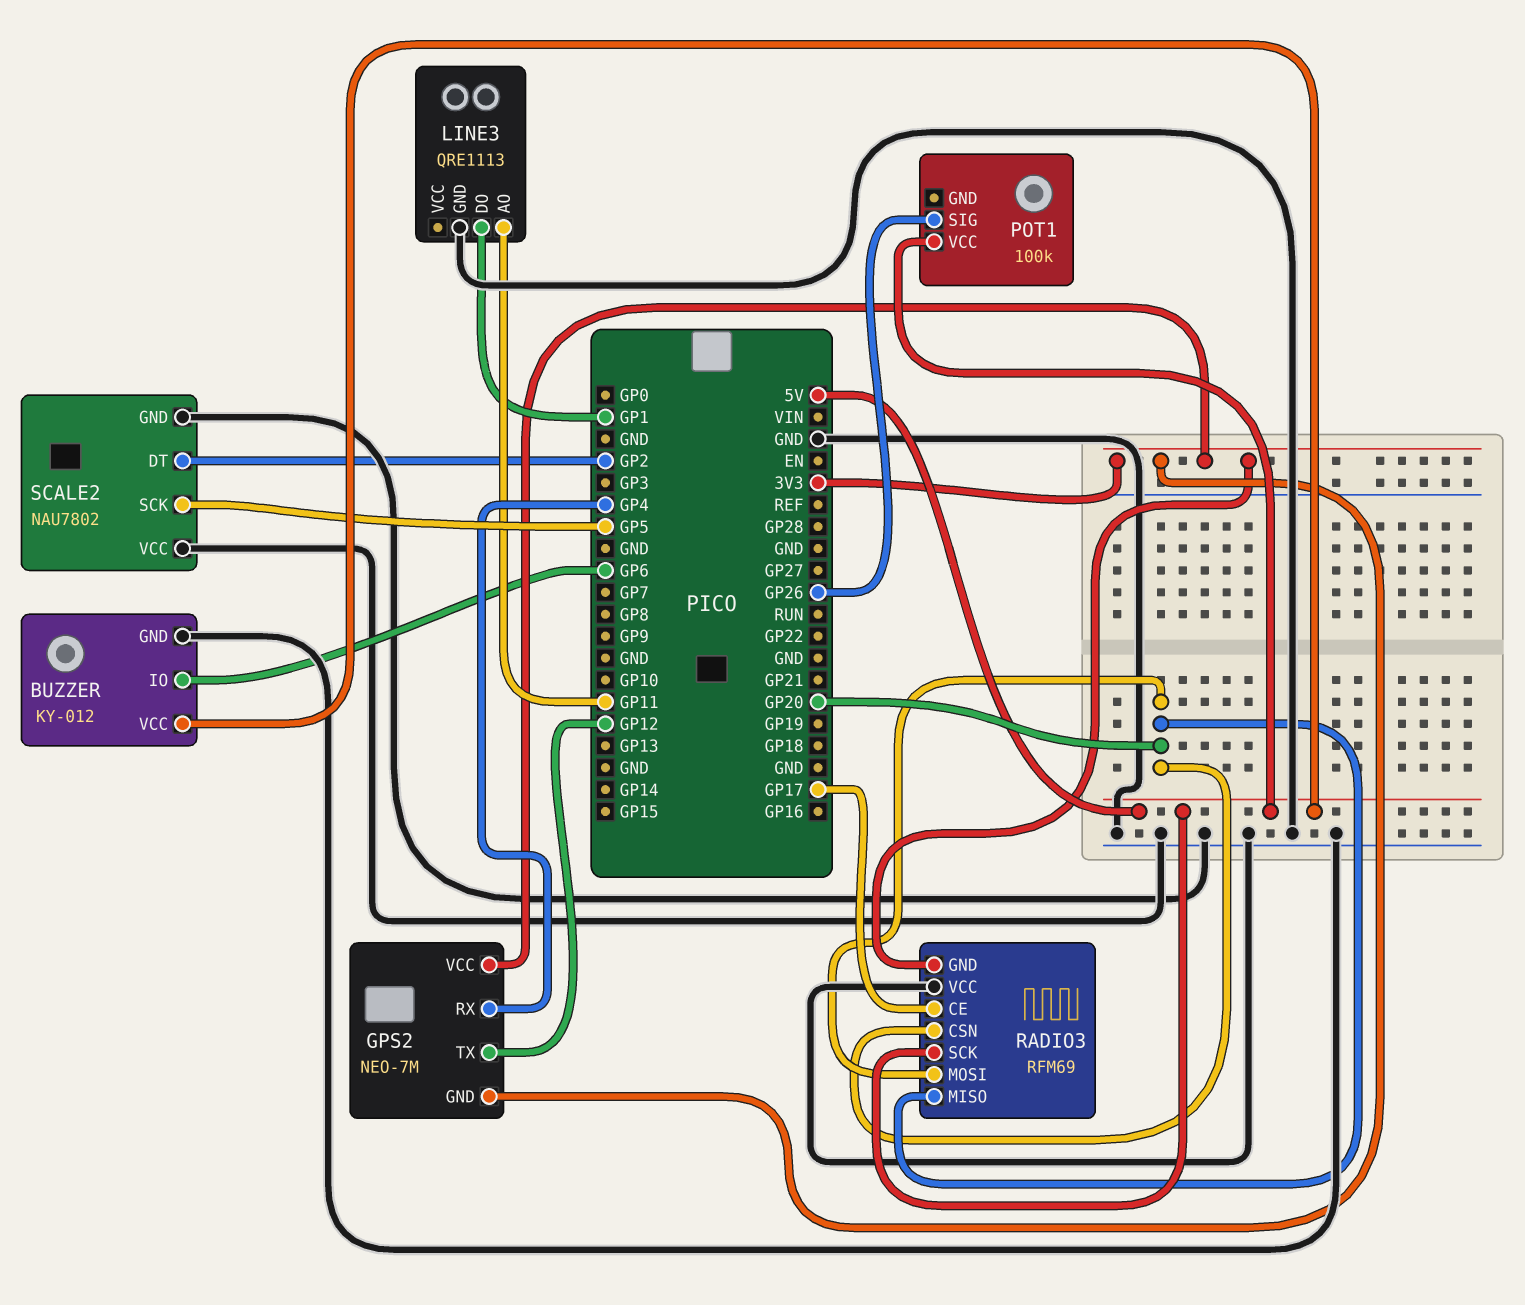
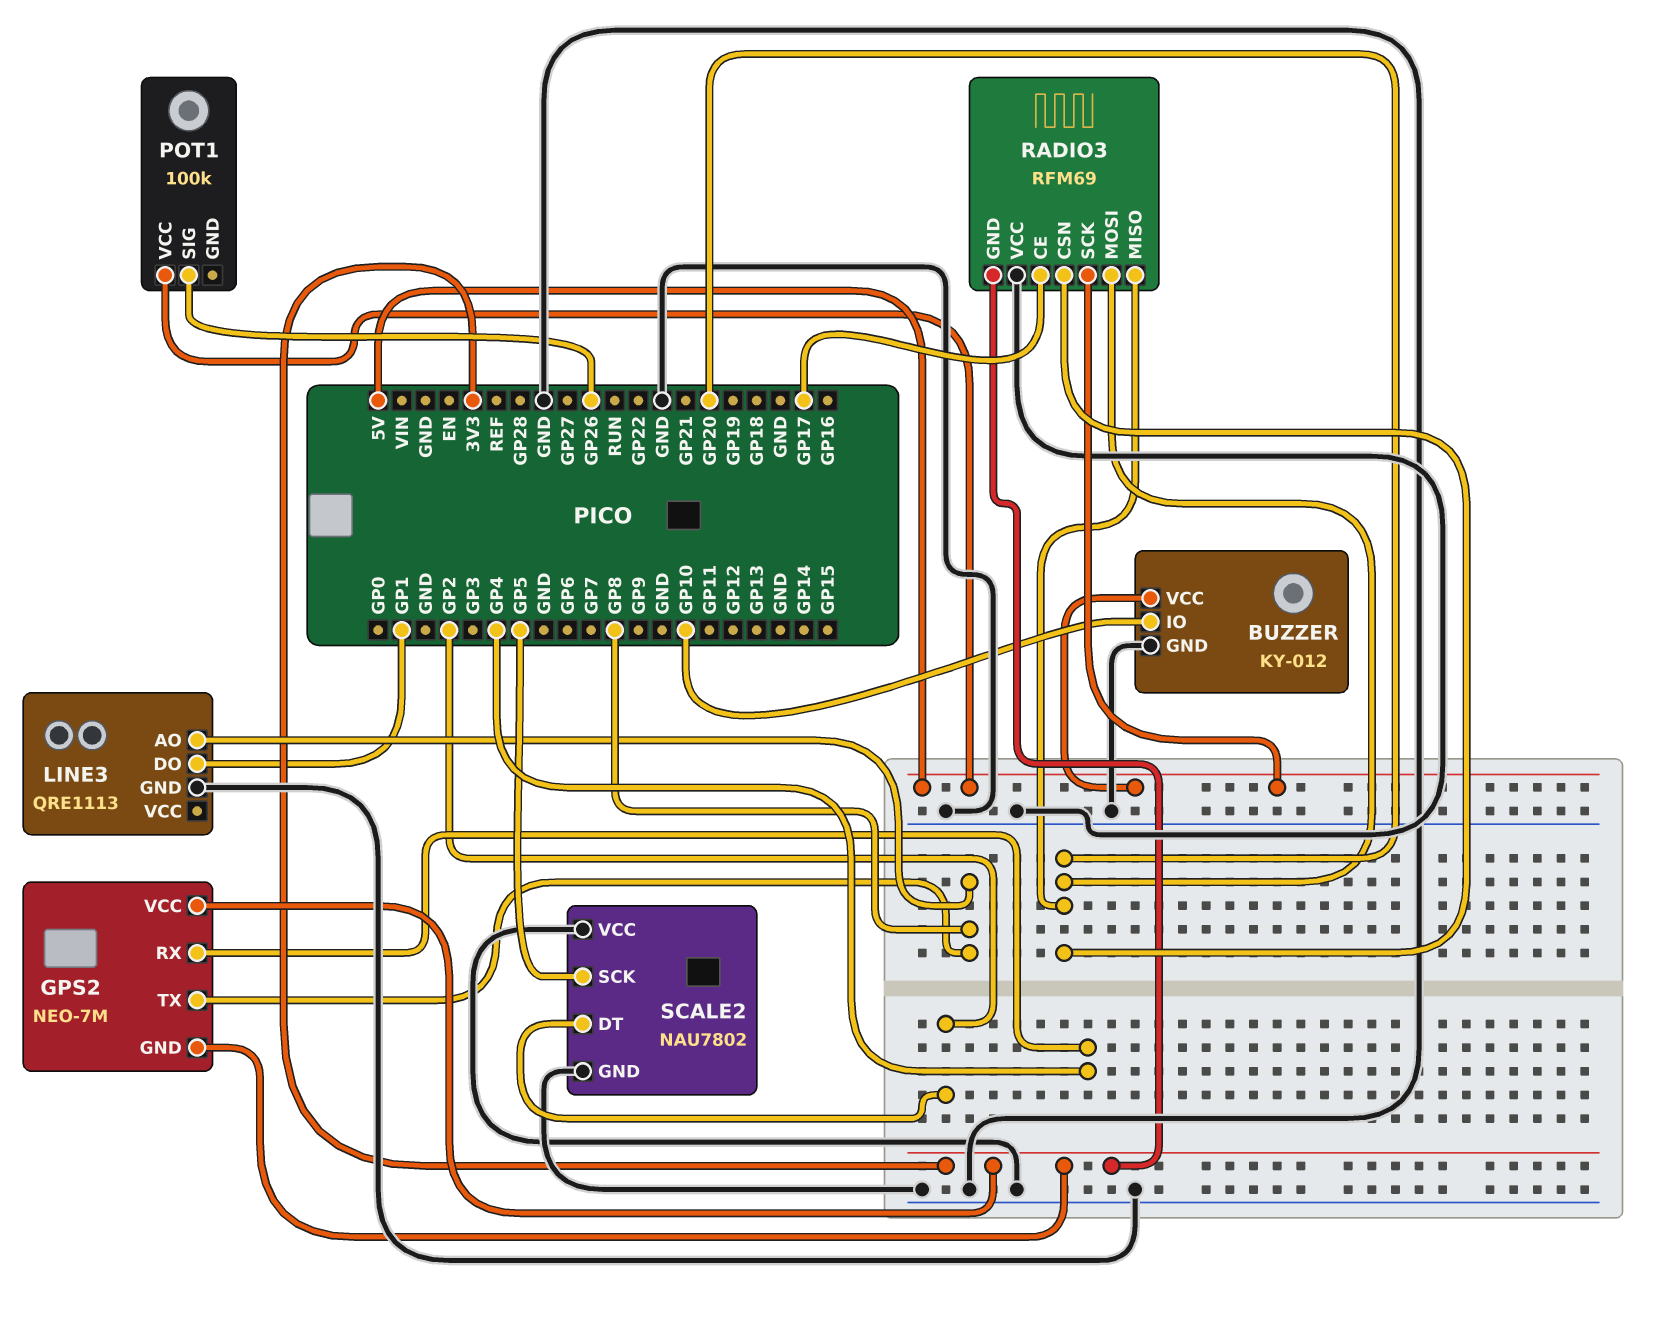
BUZZER pin IO: GP6 -> GP10
GPS2 pin TX: GP12 -> GP8
LINE3 pin AO: GP11 -> GP8

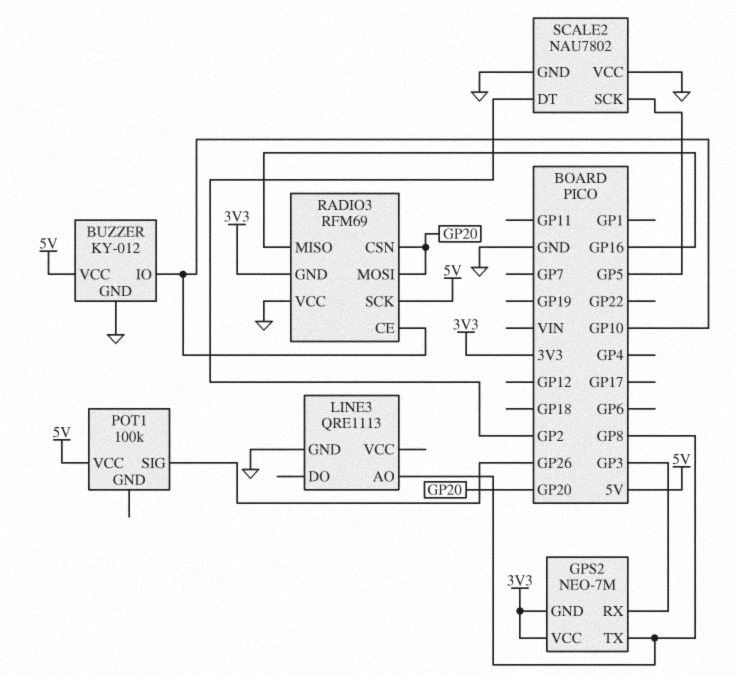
GPS2 pin RX: GP4 -> GP3
LINE3 pin DO: GP1 -> none
RADIO3 pin CE: GP17 -> GP10
RADIO3 pin MISO: GP20 -> GP16

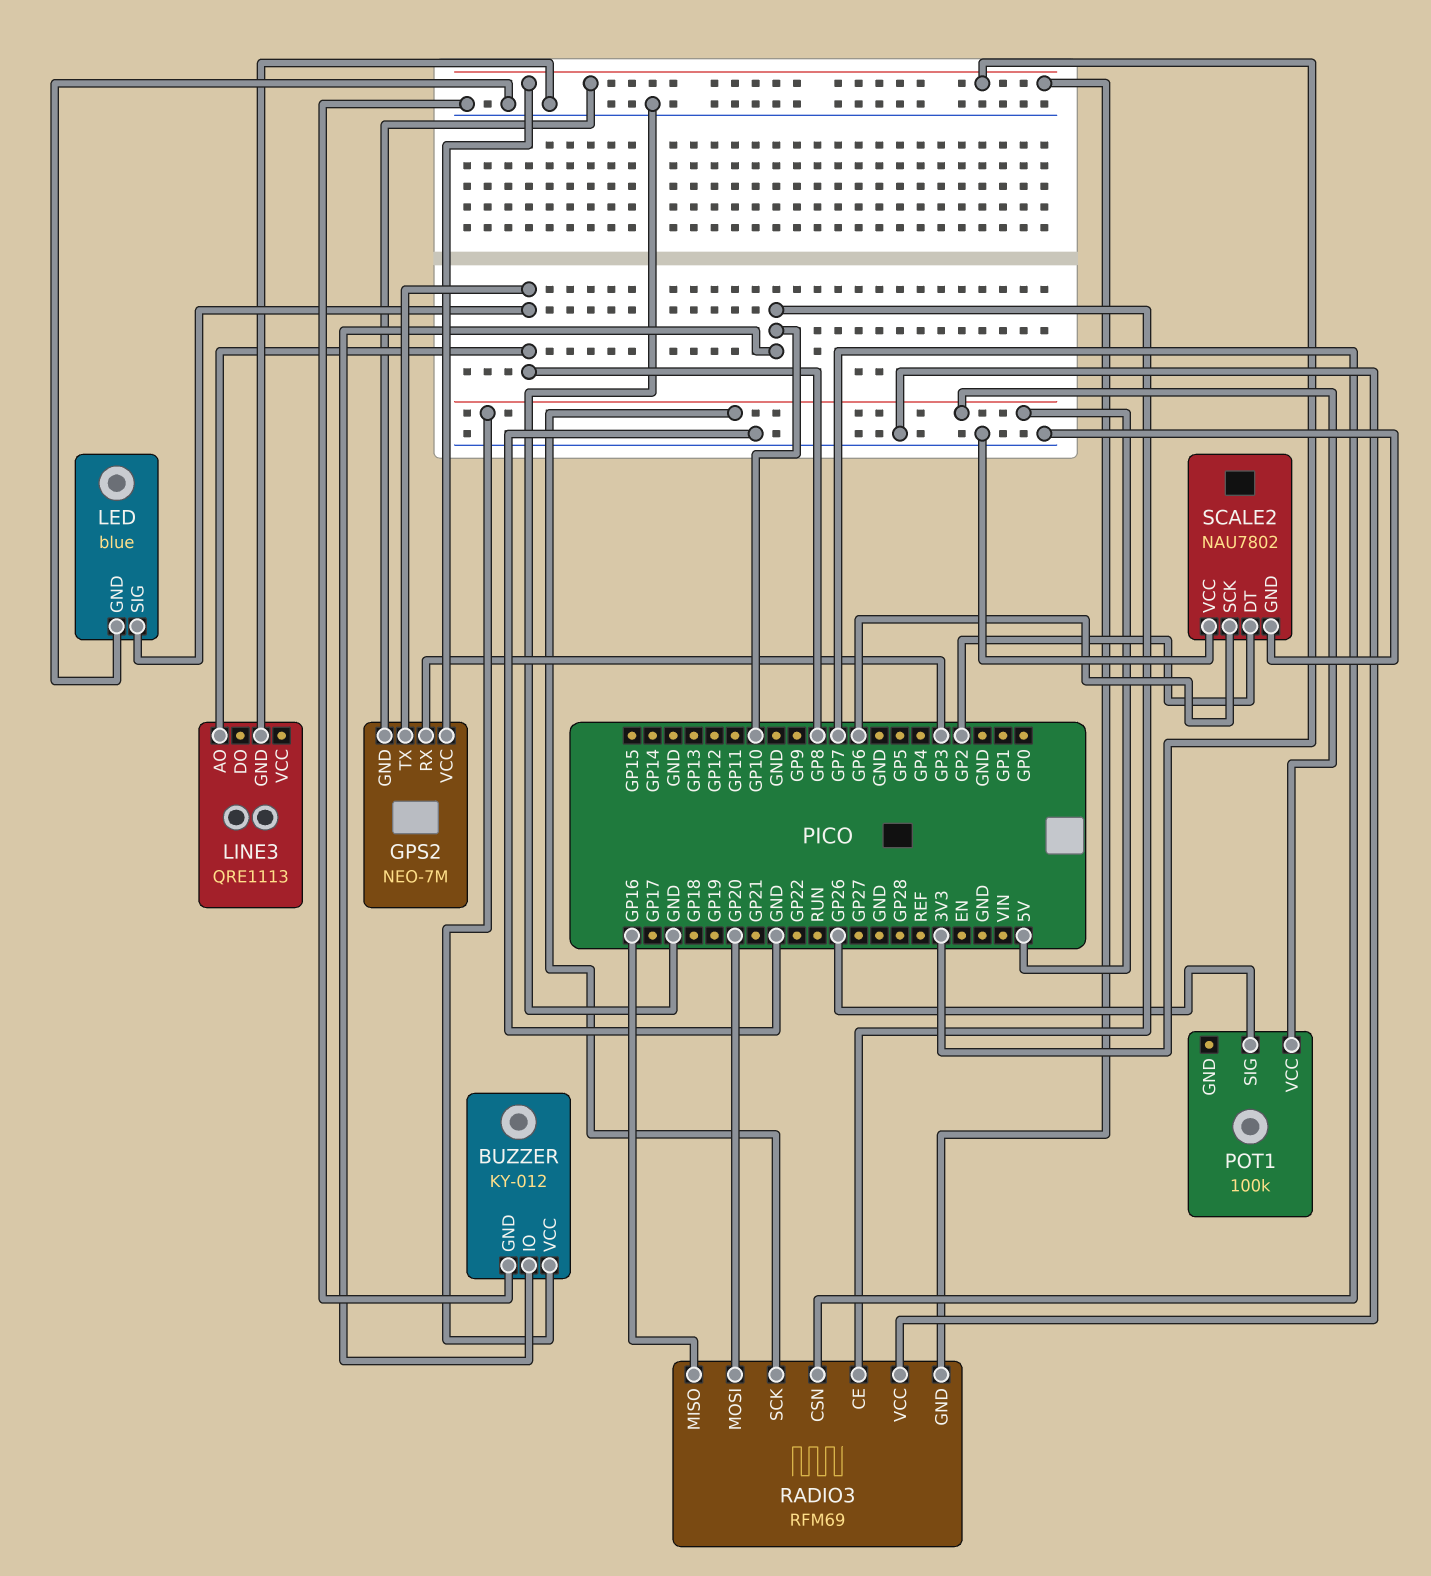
LED: none -> blue
LED pin GND: none -> GND
LED pin SIG: none -> GP8
RADIO3 pin CSN: GP20 -> GP7
SCALE2 pin SCK: GP5 -> GP6

